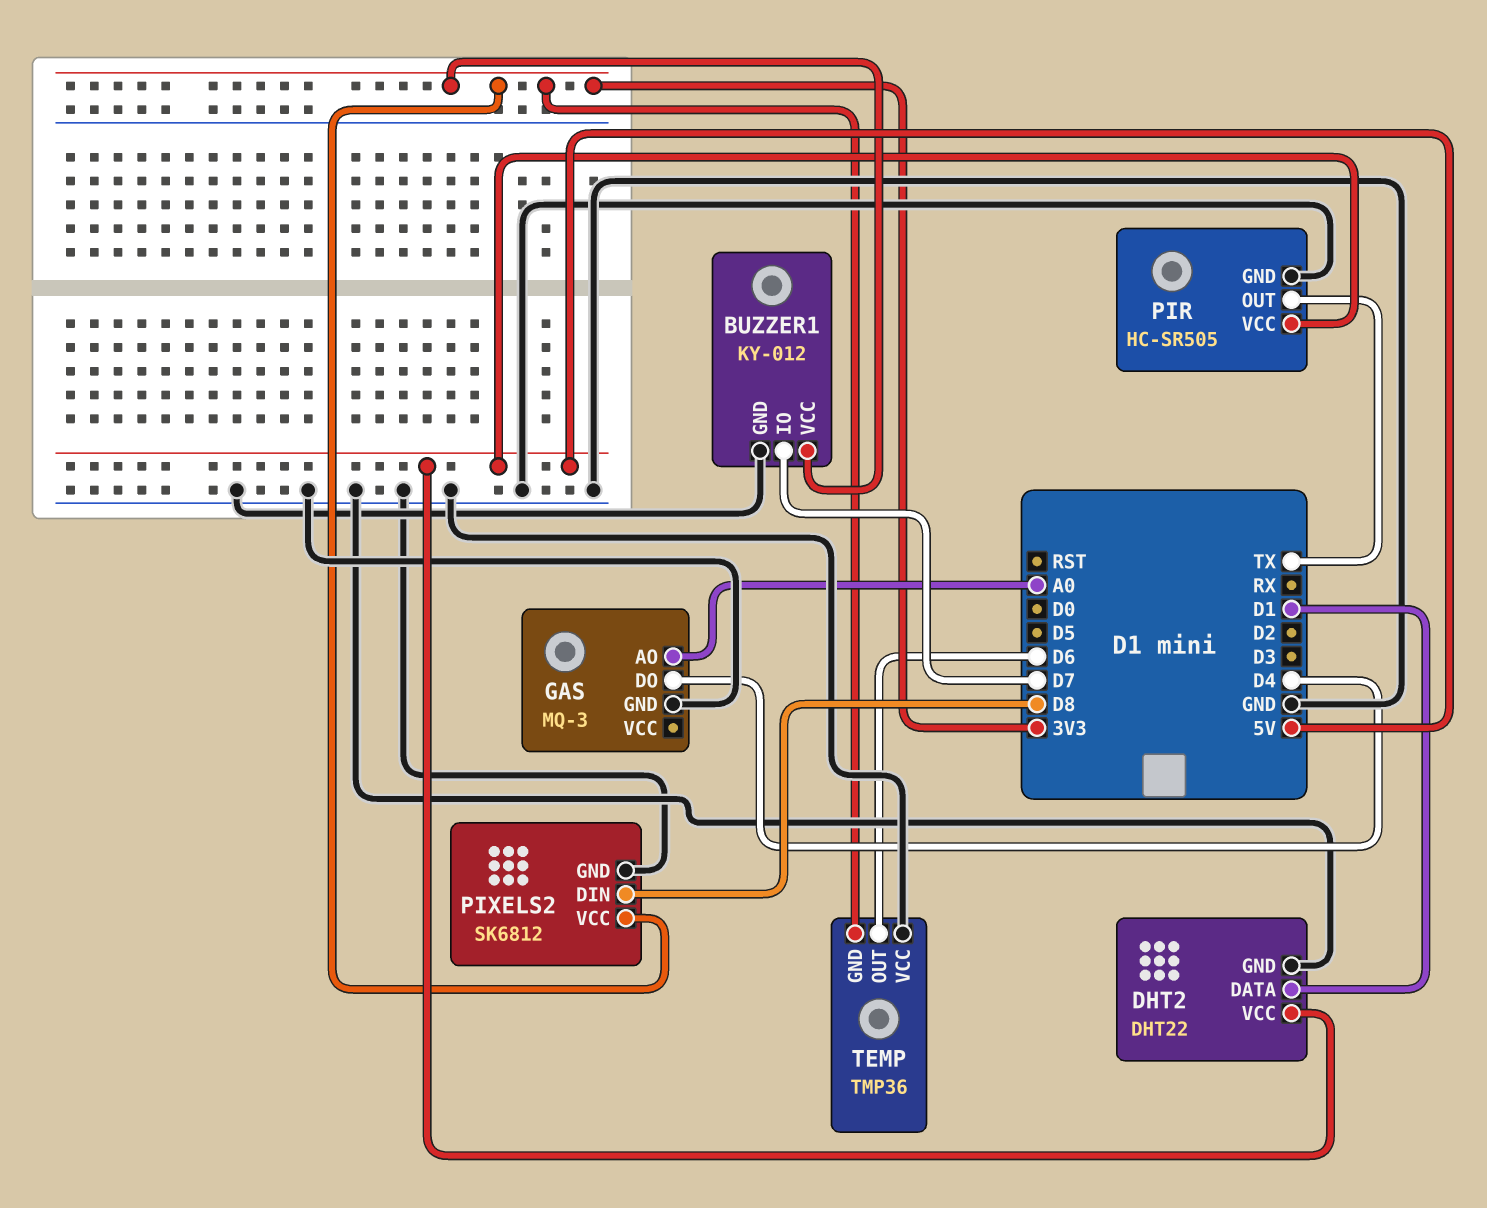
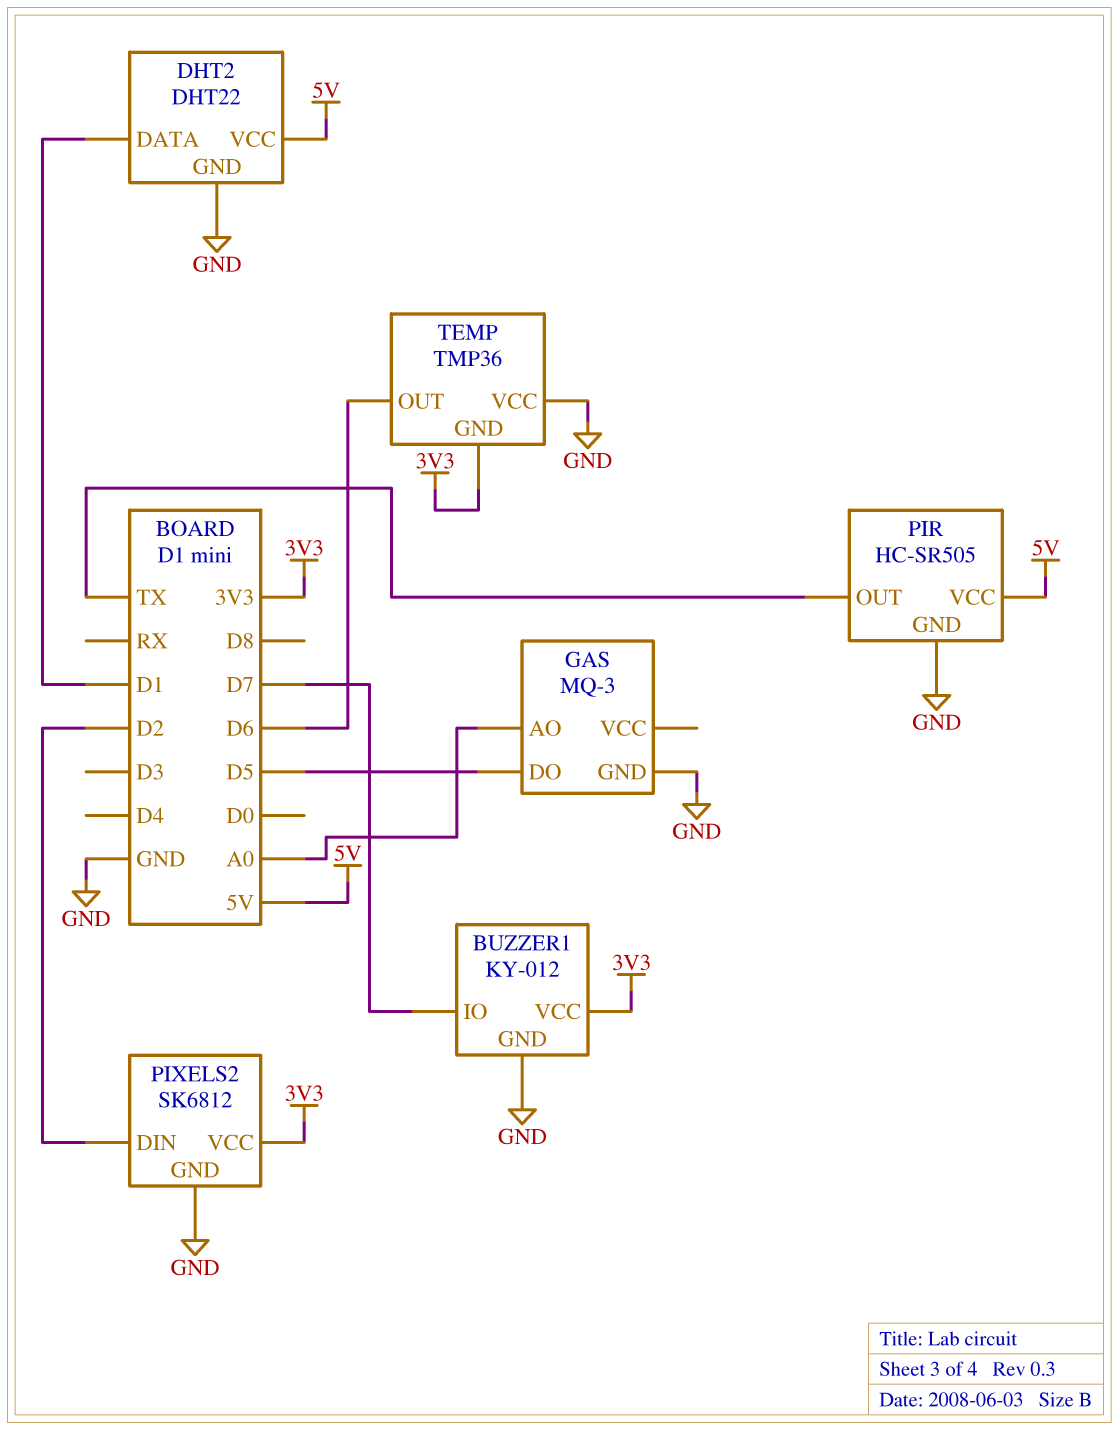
GAS pin DO: D4 -> D5
PIXELS2 pin DIN: D8 -> D2

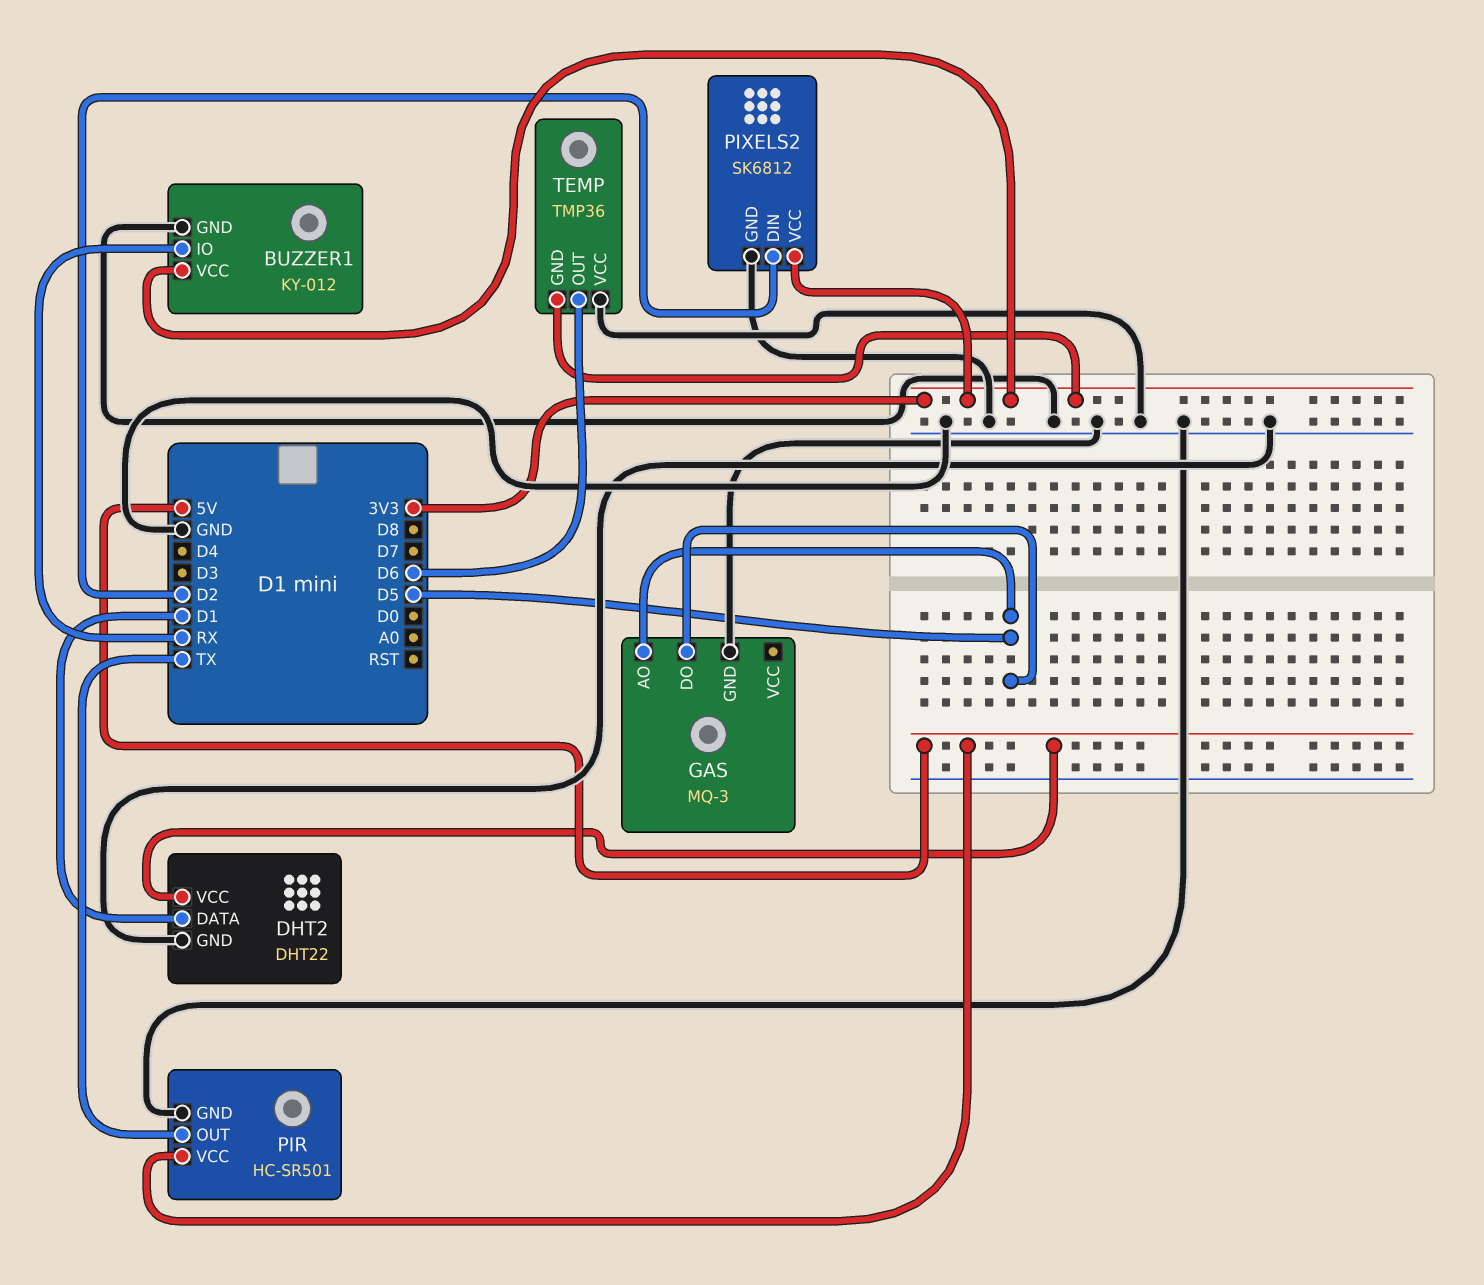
BUZZER1 pin IO: D7 -> RX
GAS pin AO: A0 -> D5
PIR: HC-SR505 -> HC-SR501

